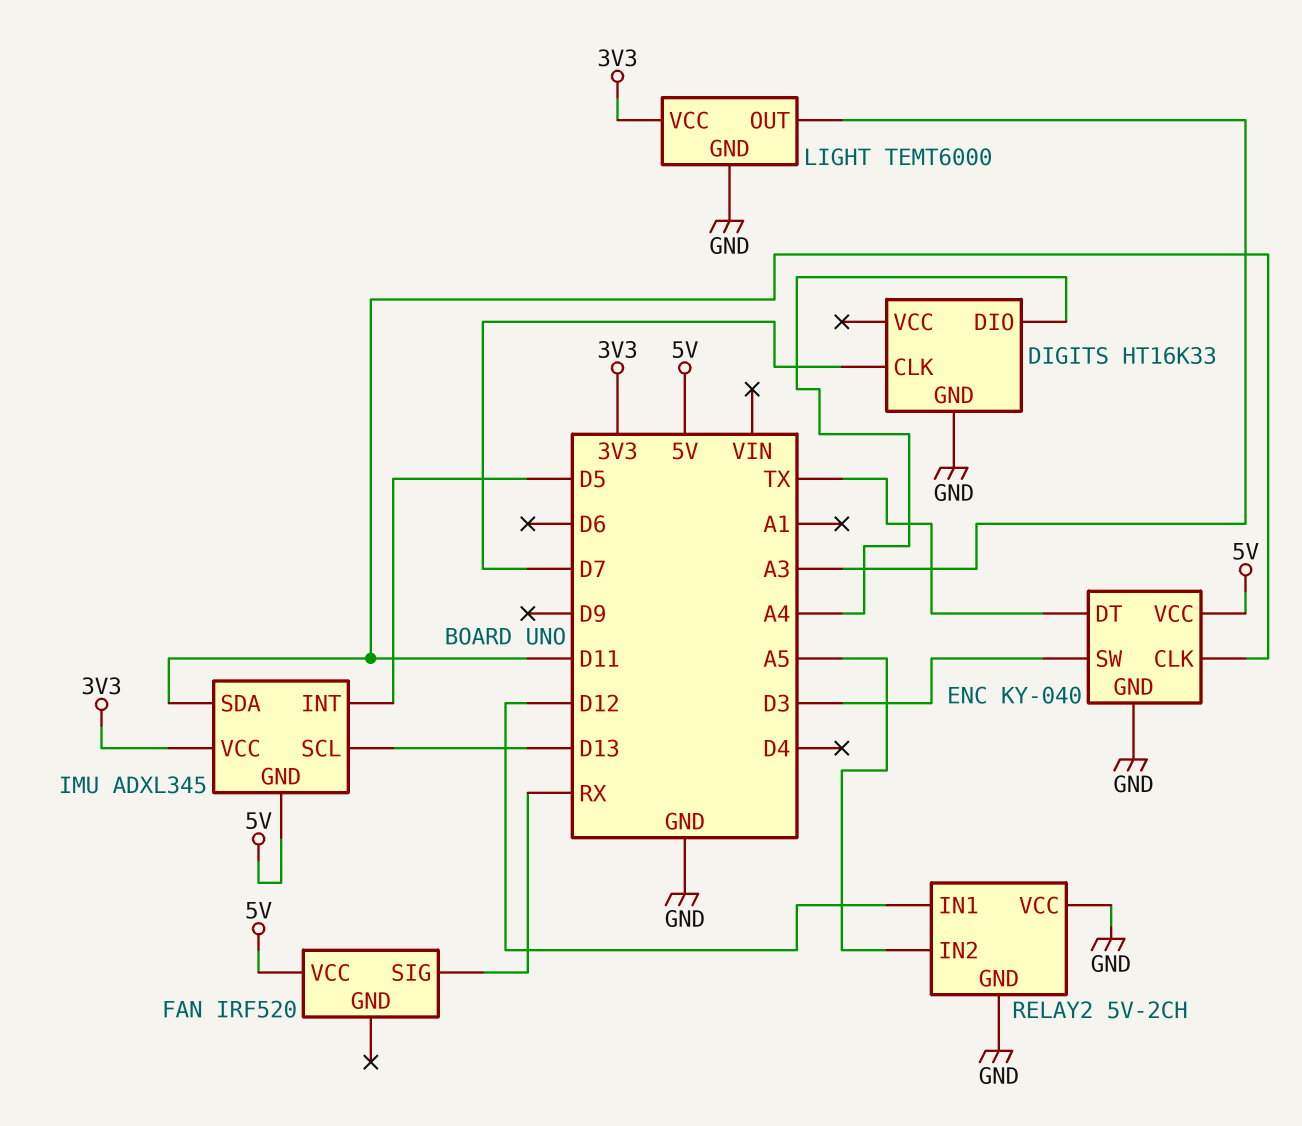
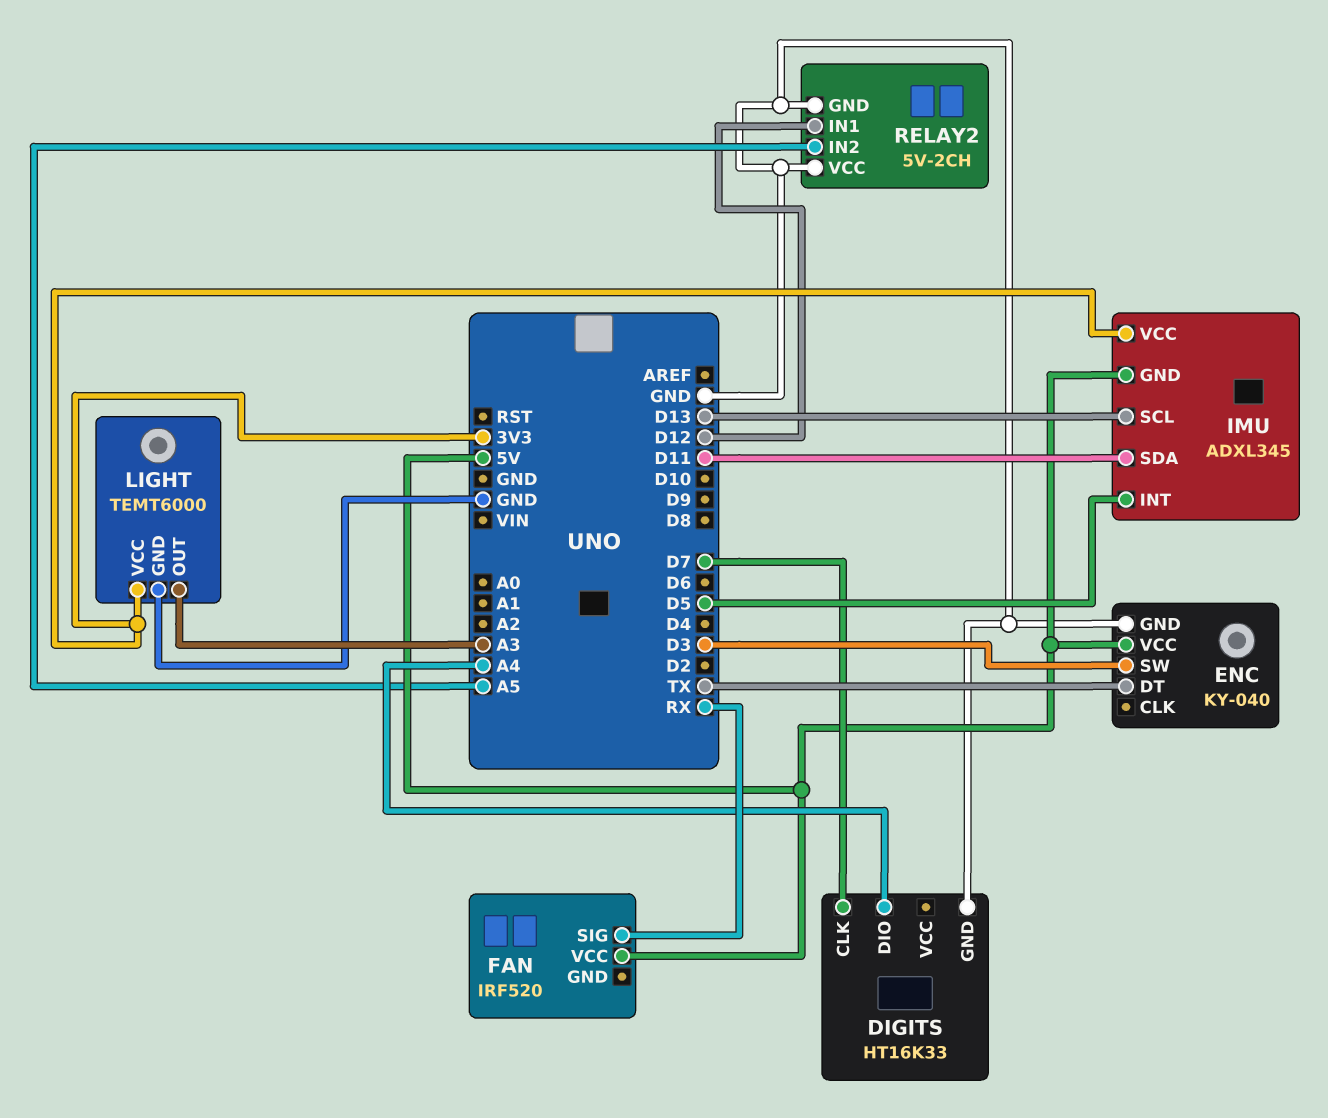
ENC pin CLK: D11 -> none

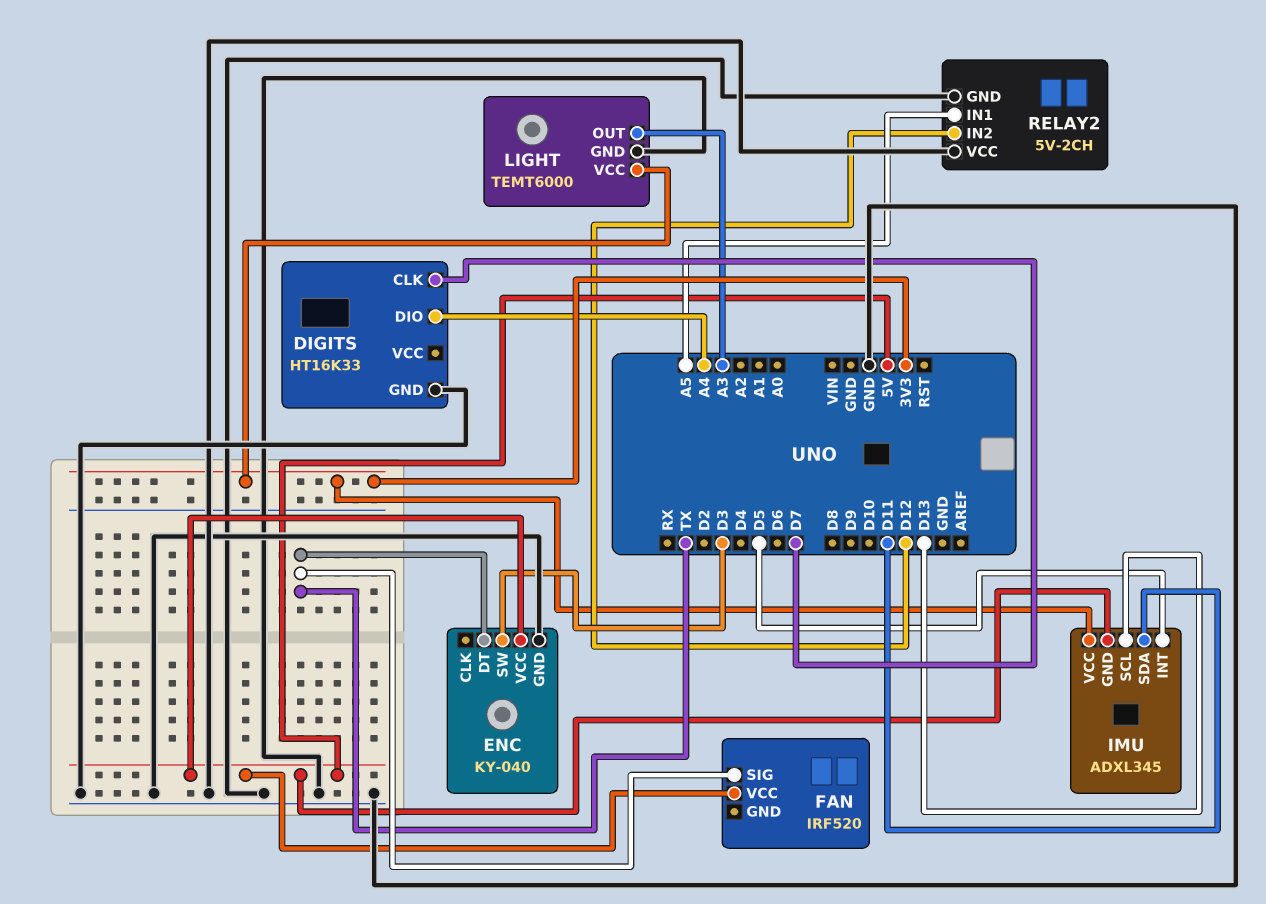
FAN pin SIG: RX -> TX
RELAY2 pin IN1: D12 -> A5
RELAY2 pin IN2: A5 -> D12

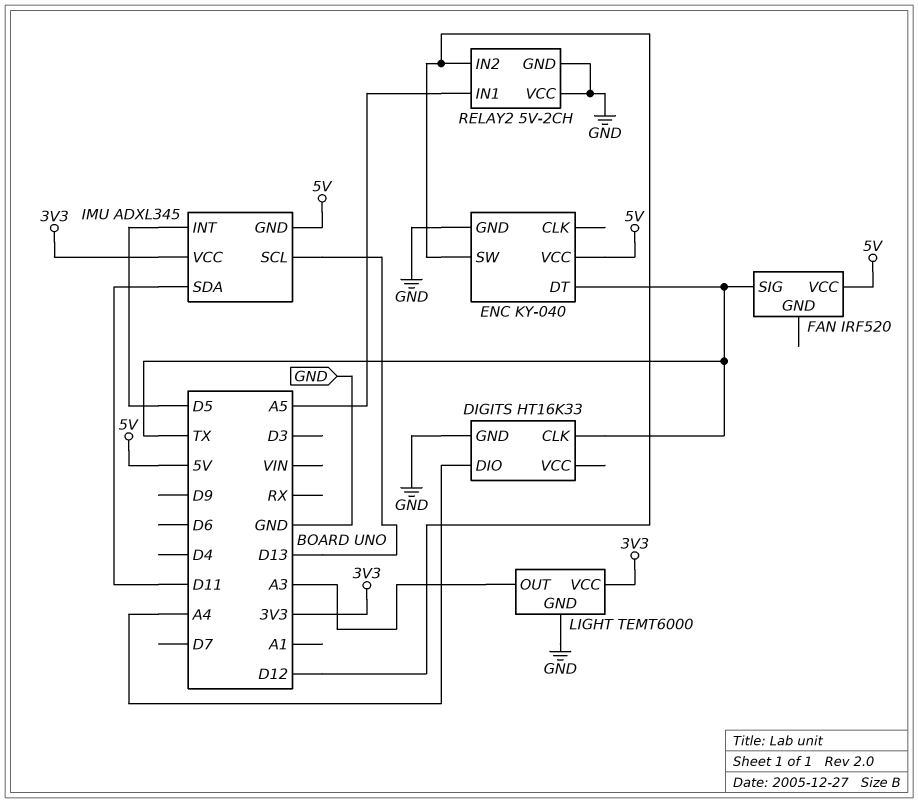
DIGITS pin CLK: D7 -> TX
ENC pin SW: D3 -> D12

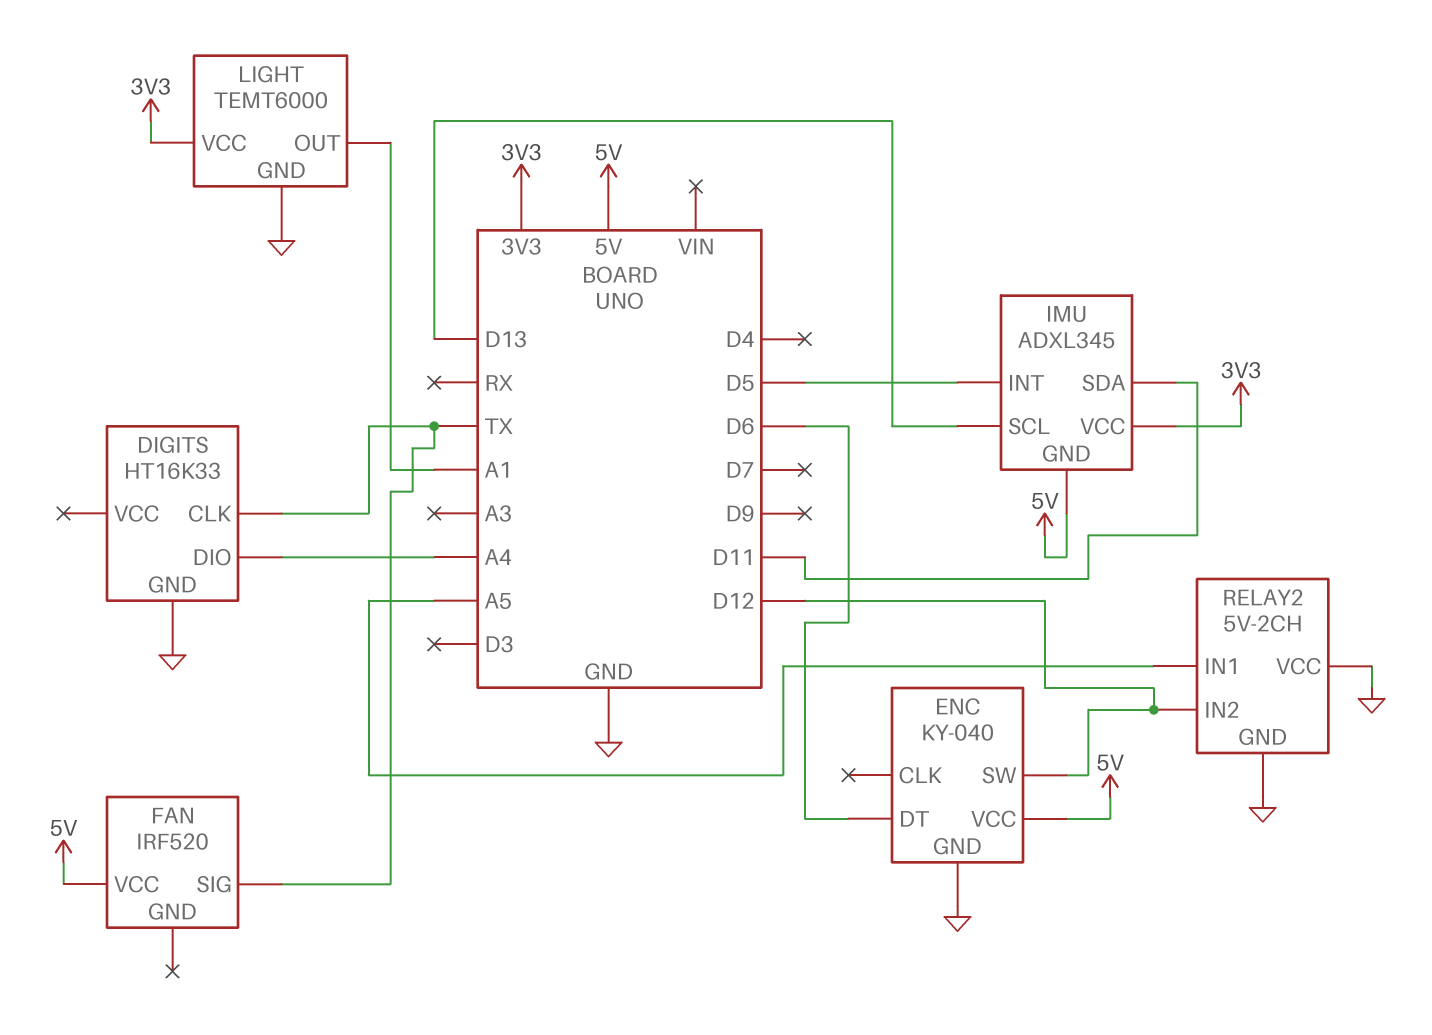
ENC pin DT: TX -> D6
LIGHT pin OUT: A3 -> A1

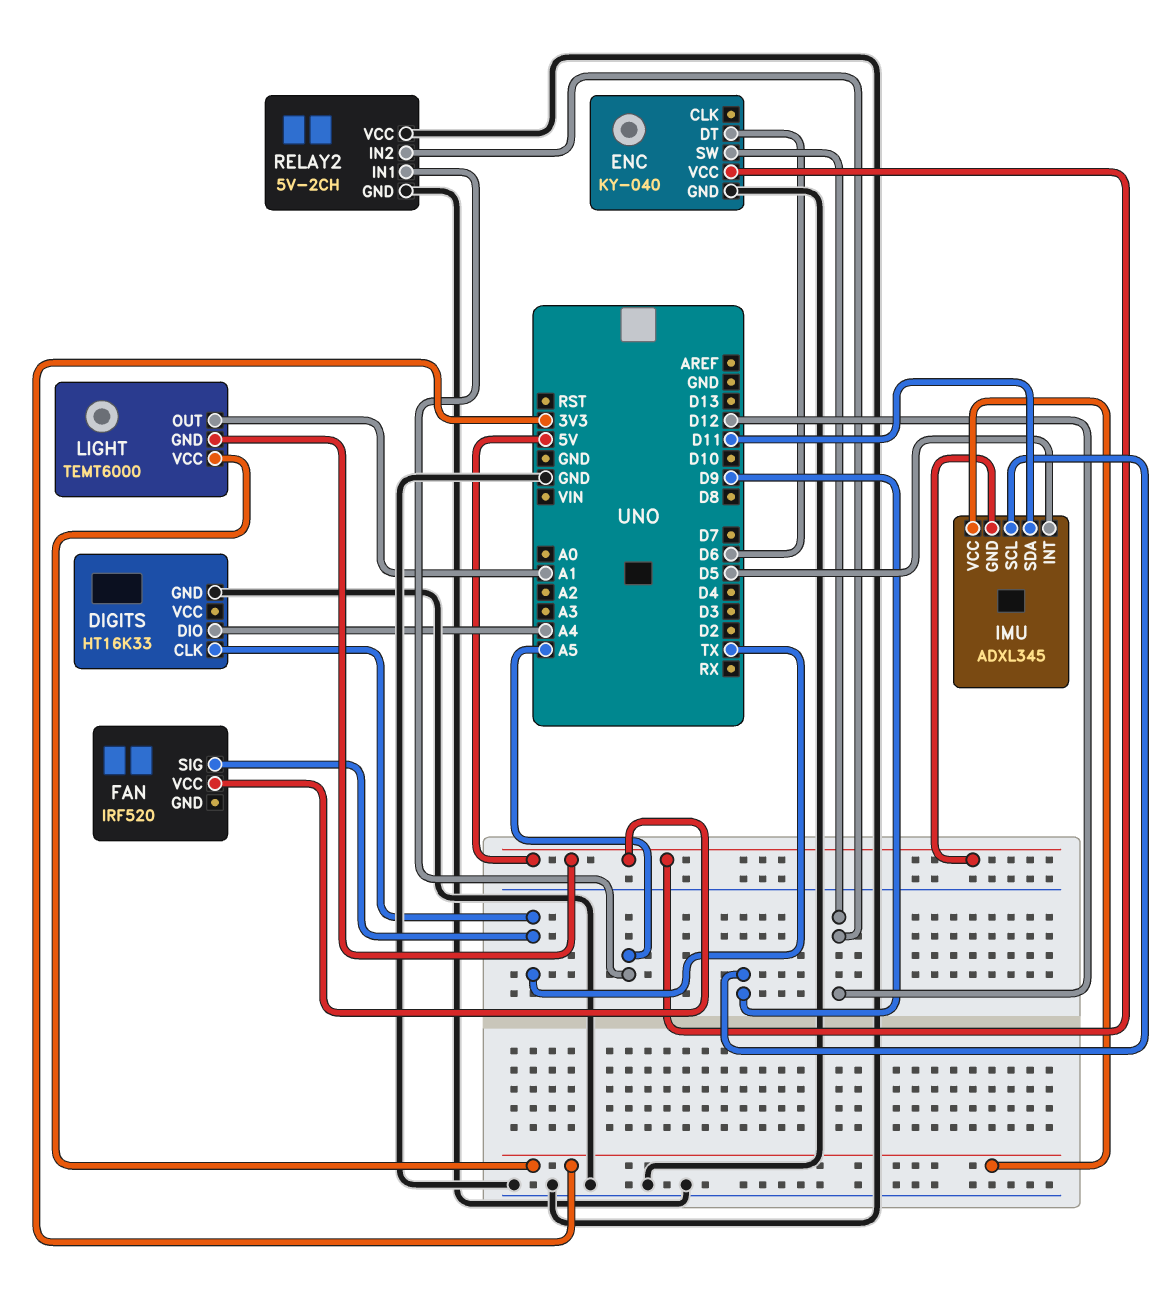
IMU pin SCL: D13 -> D9
LIGHT pin GND: GND -> 5V

